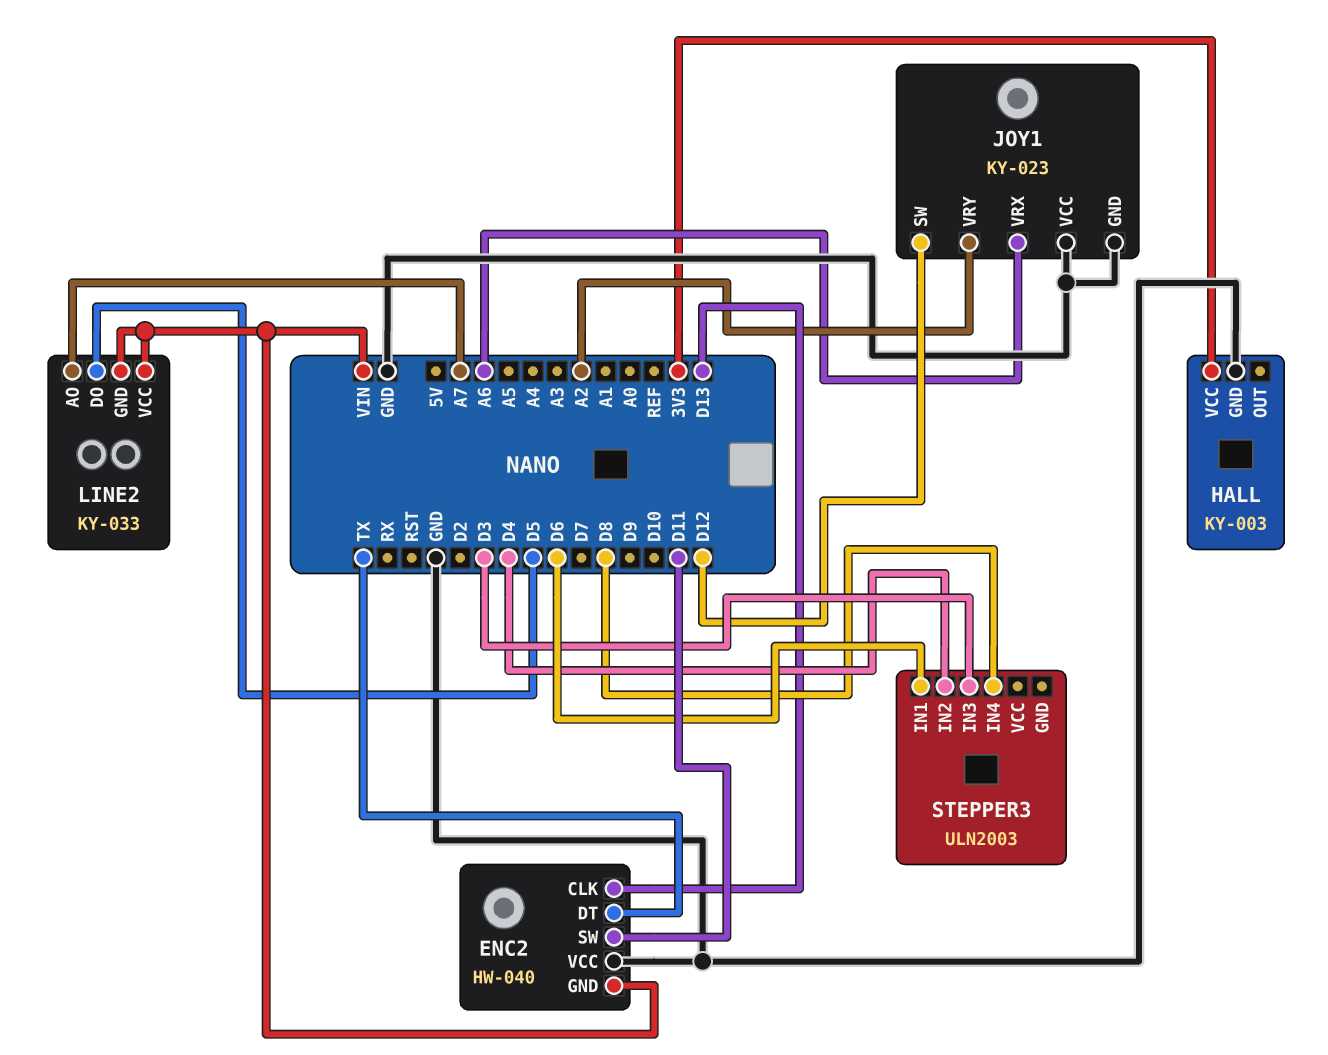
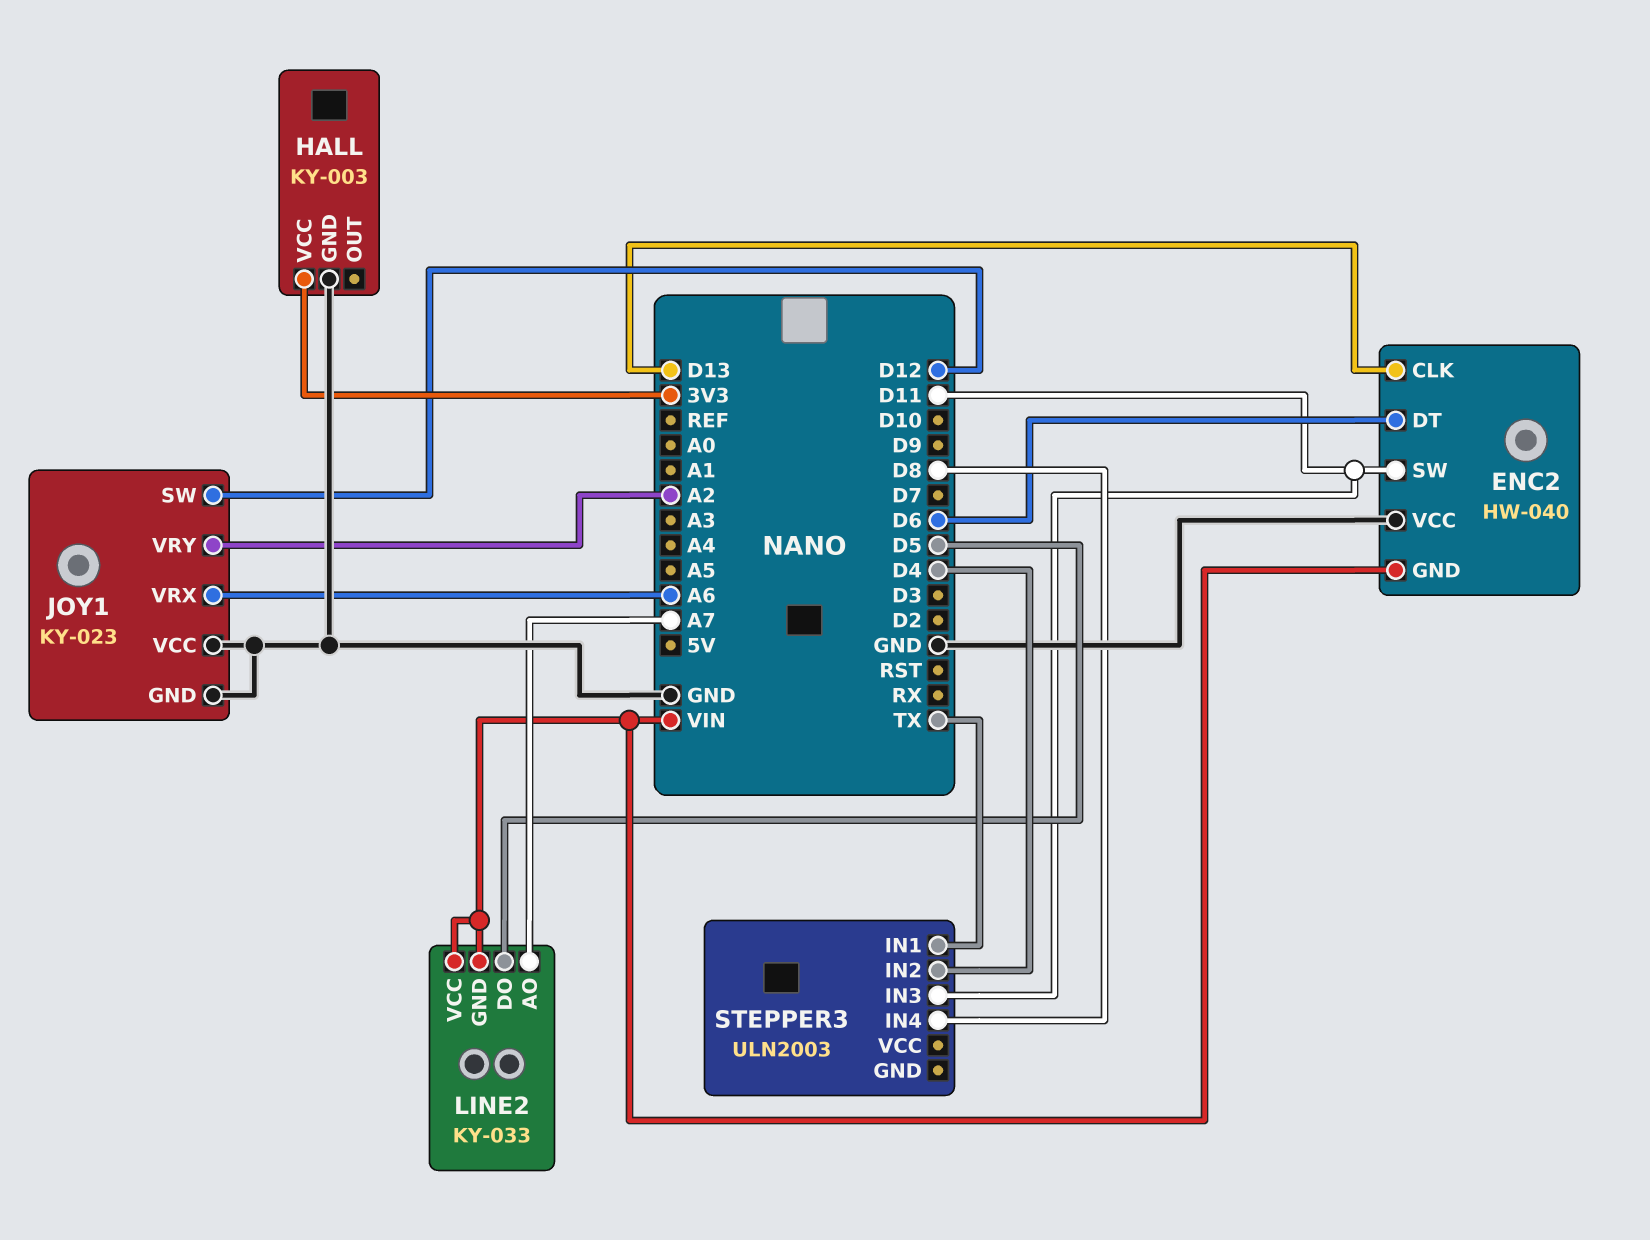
ENC2 pin DT: TX -> D6
STEPPER3 pin IN1: D6 -> TX
STEPPER3 pin IN3: D3 -> D11

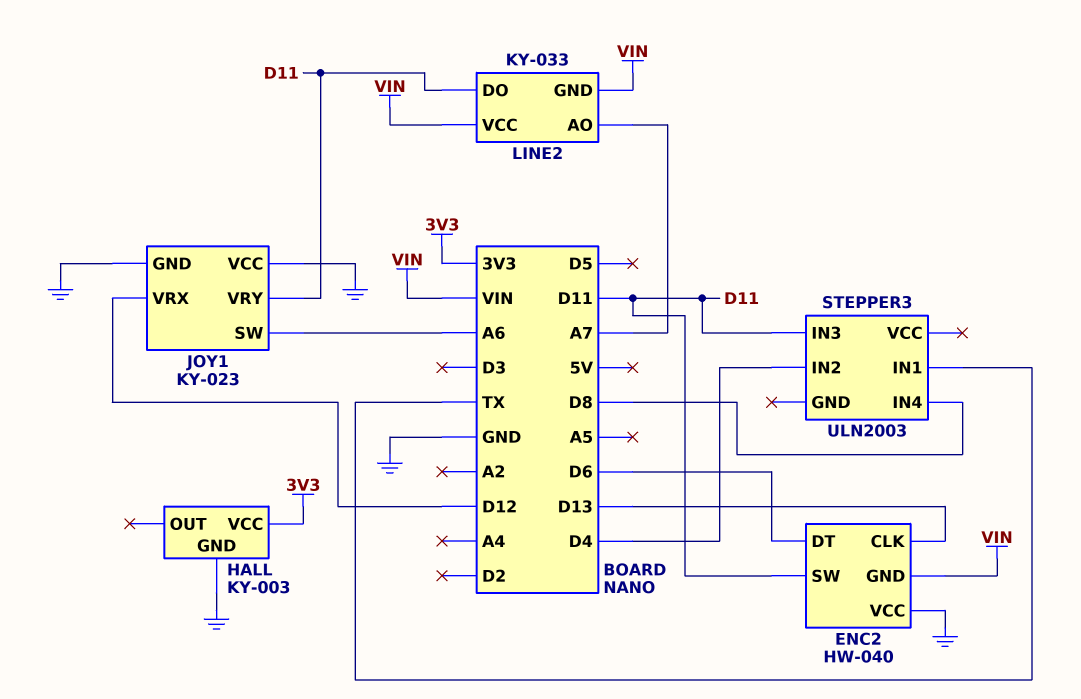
JOY1 pin SW: D12 -> A6
JOY1 pin VRX: A6 -> D12
JOY1 pin VRY: A2 -> D11
LINE2 pin DO: D5 -> D11

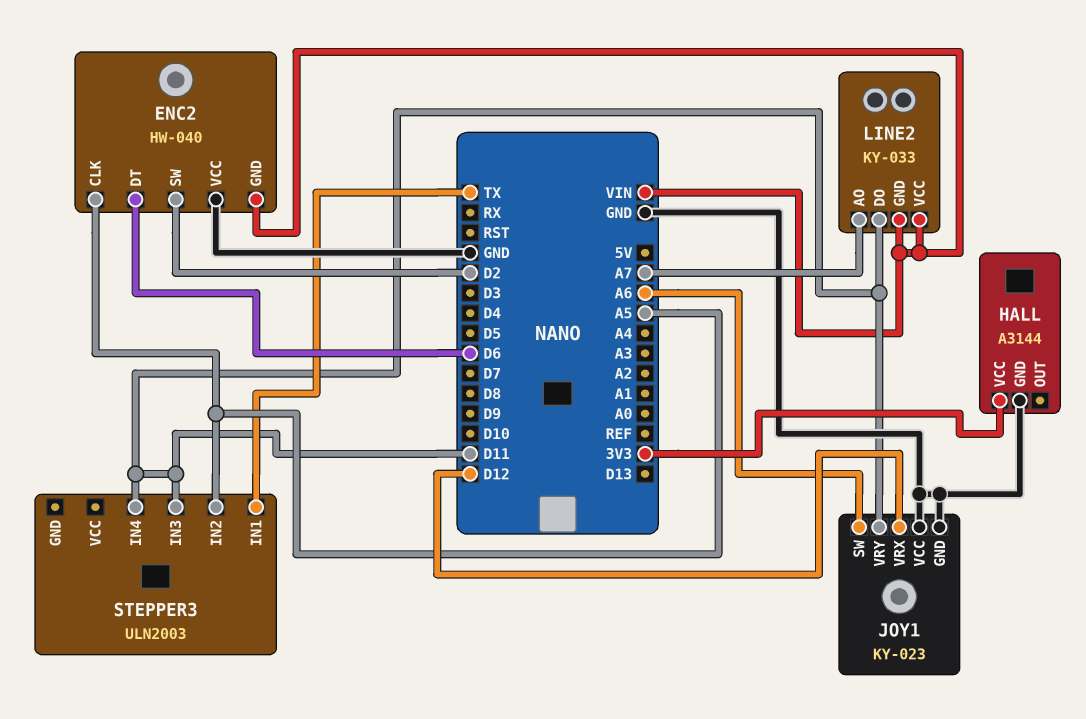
ENC2 pin CLK: D13 -> A5
ENC2 pin SW: D11 -> D2
HALL: KY-003 -> A3144
STEPPER3 pin IN2: D4 -> A5
STEPPER3 pin IN4: D8 -> D11

